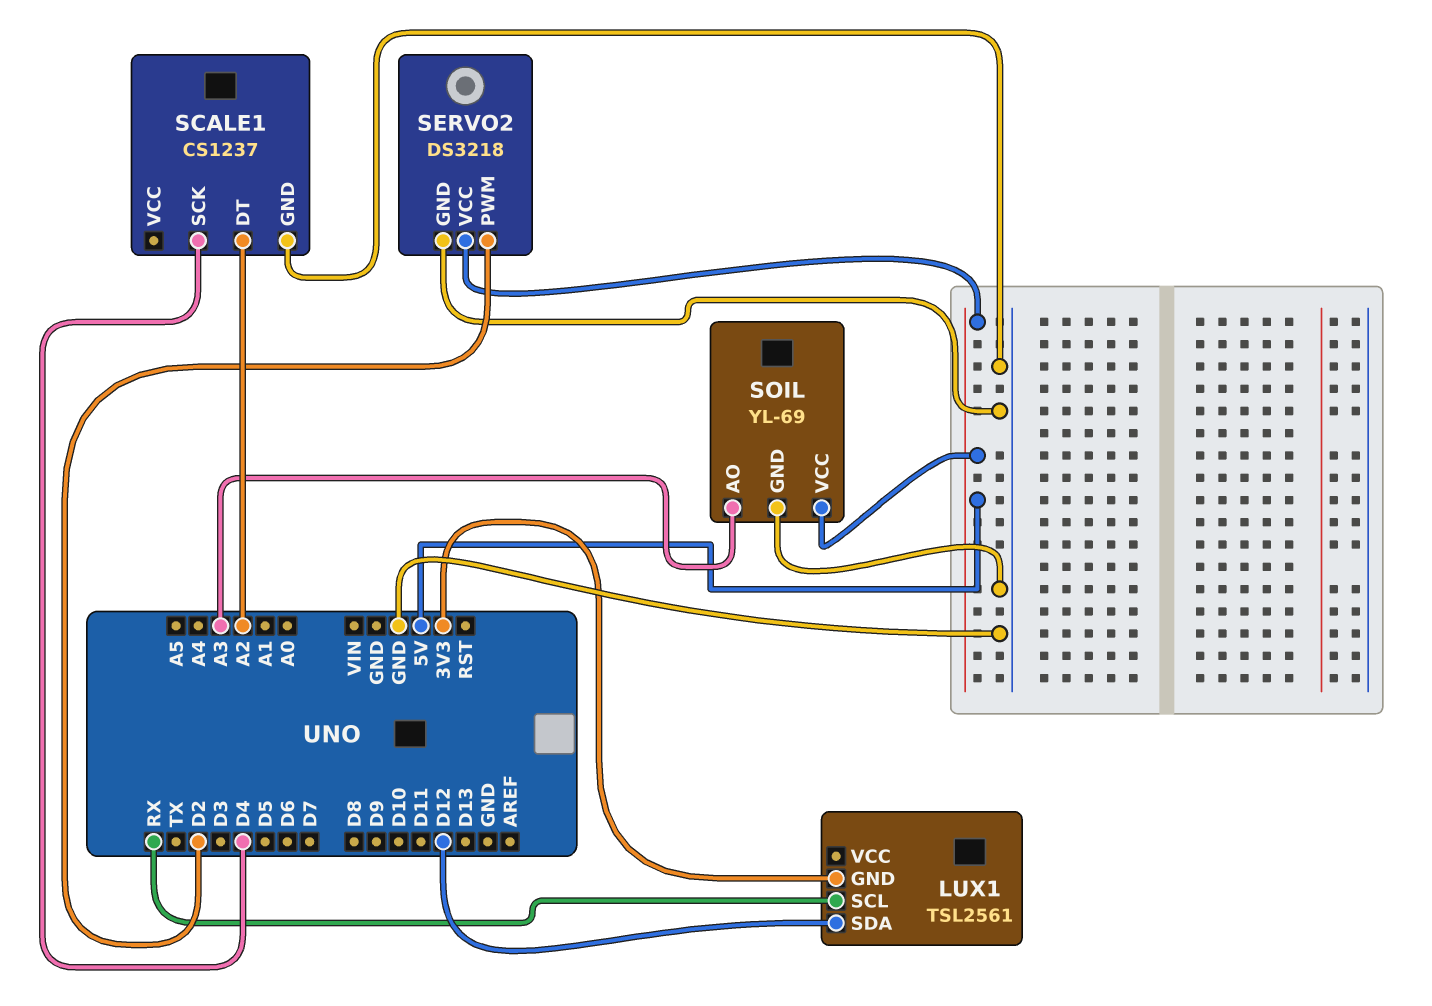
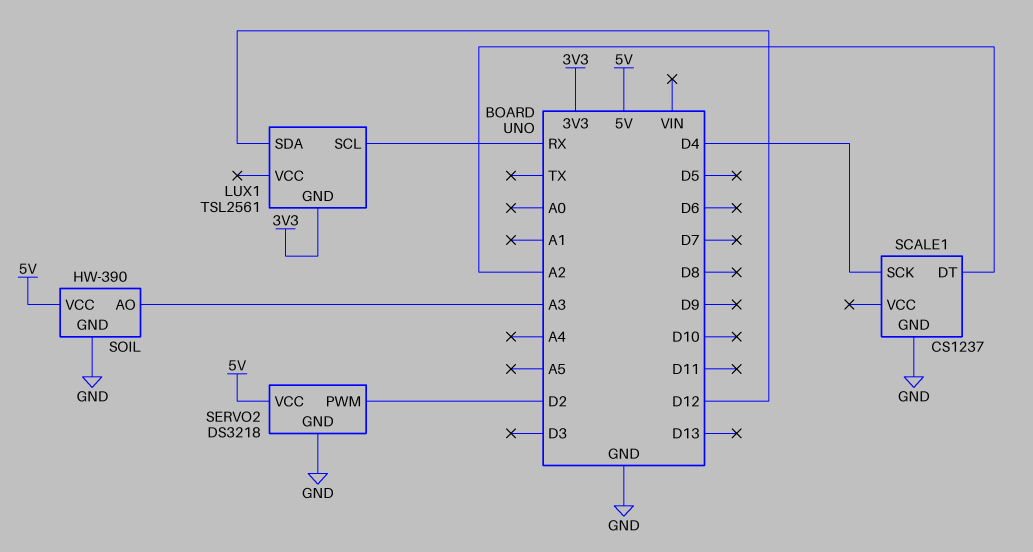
SOIL: YL-69 -> HW-390

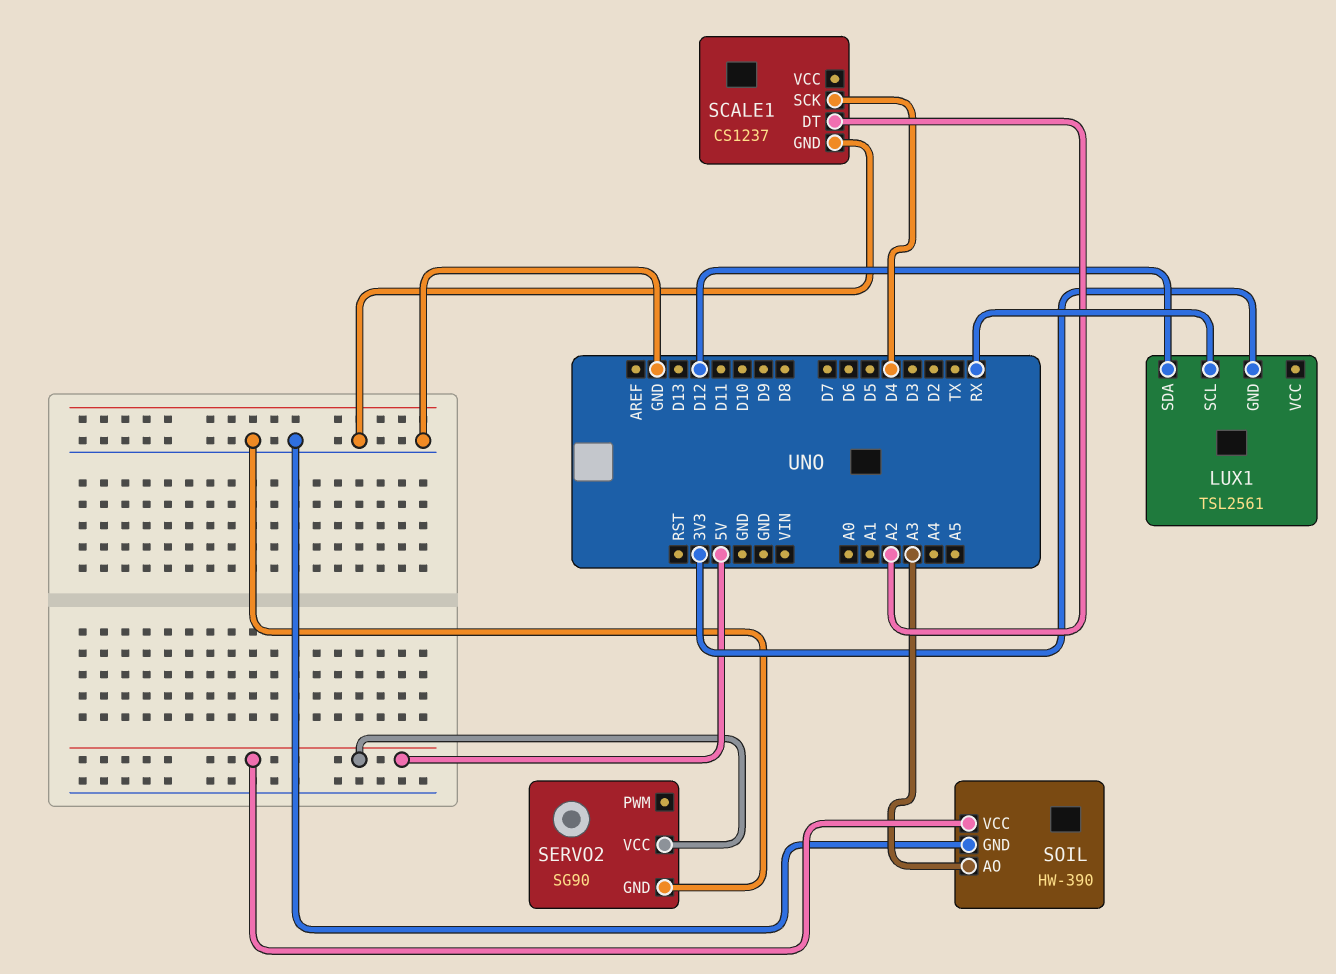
SERVO2: DS3218 -> SG90
SERVO2 pin PWM: D2 -> none

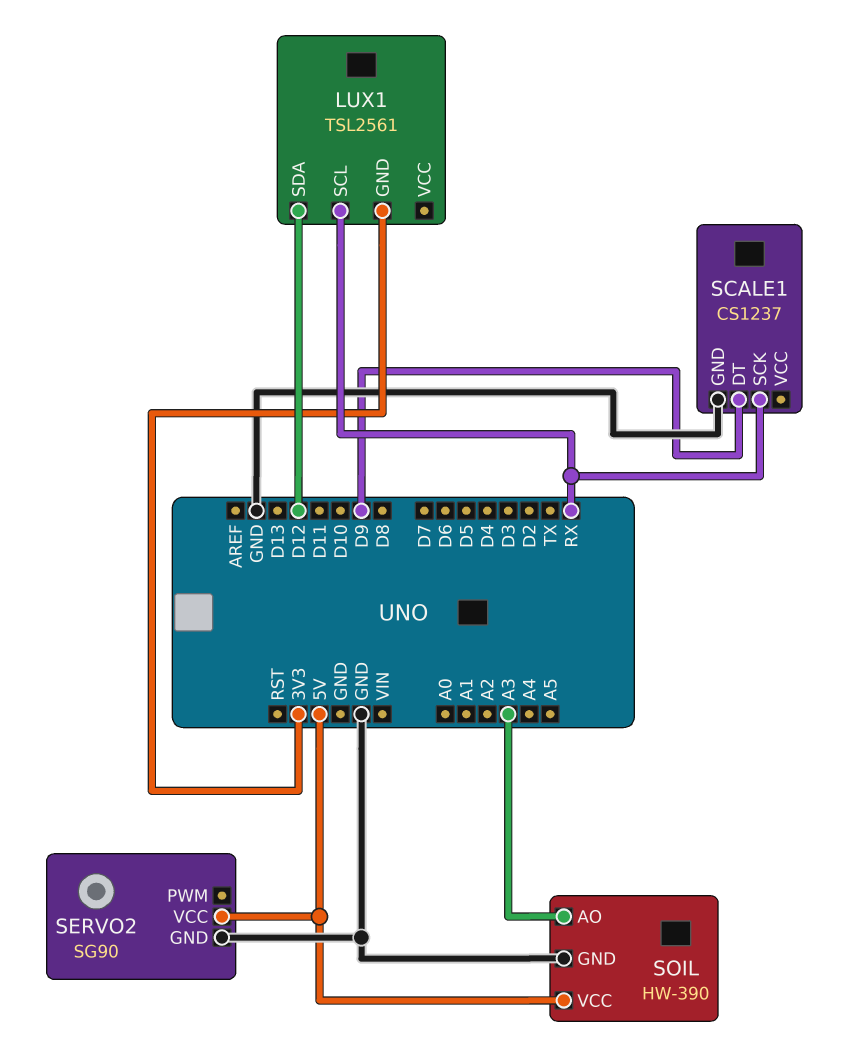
SCALE1 pin DT: A2 -> D9
SCALE1 pin SCK: D4 -> RX

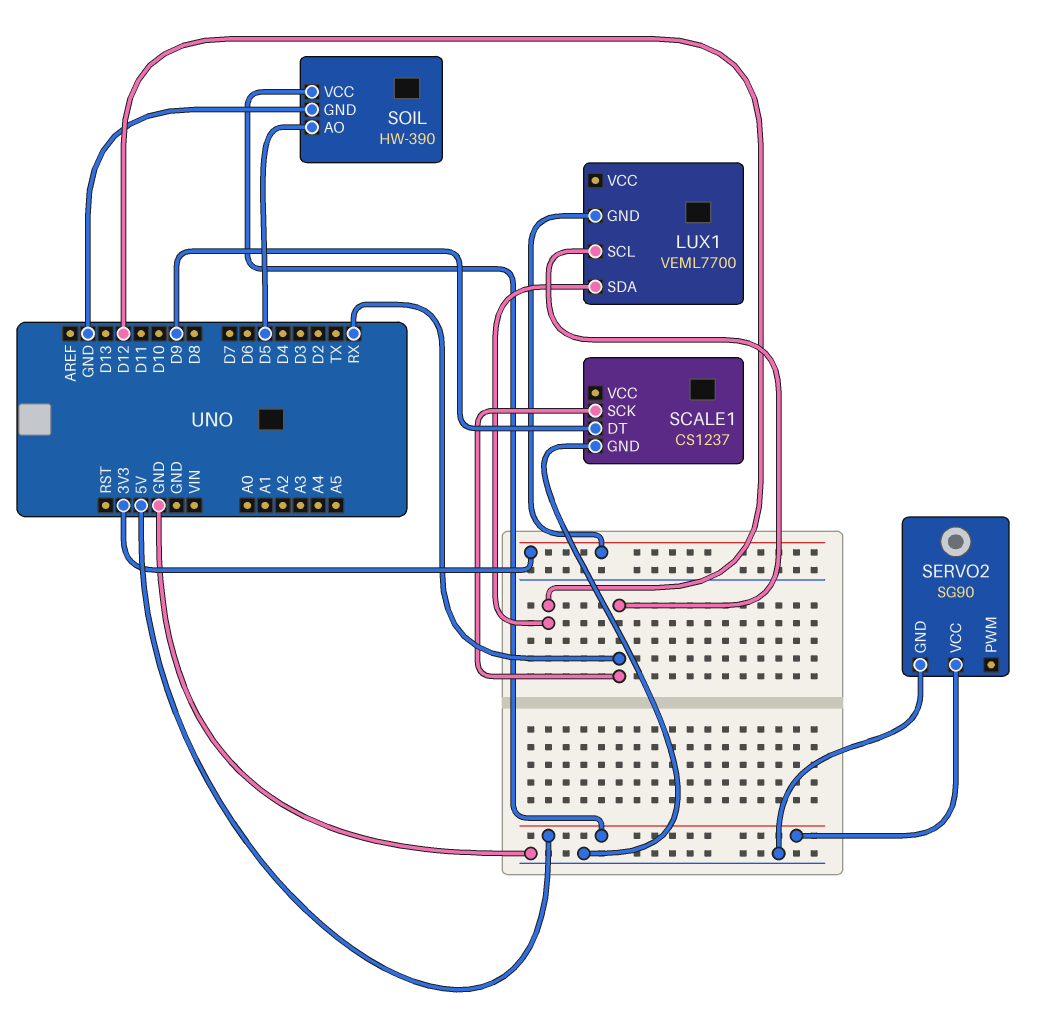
LUX1: TSL2561 -> VEML7700
SOIL pin AO: A3 -> D5

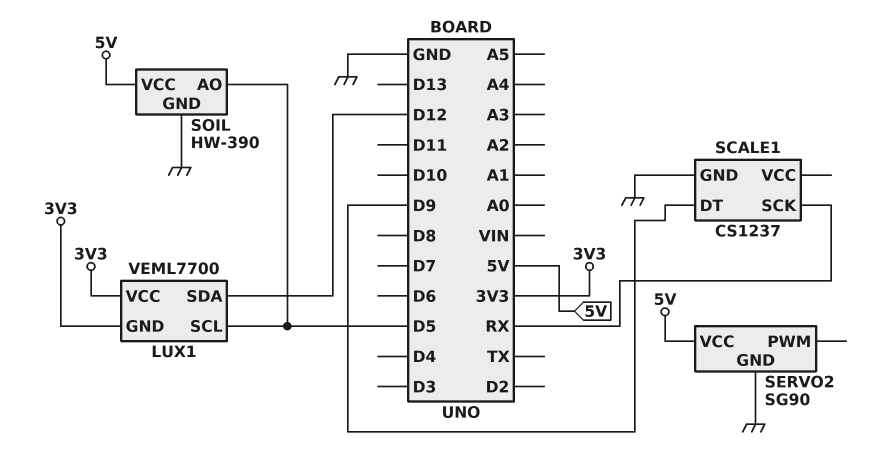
LUX1 pin SCL: RX -> D5
LUX1 pin VCC: none -> 3V3

